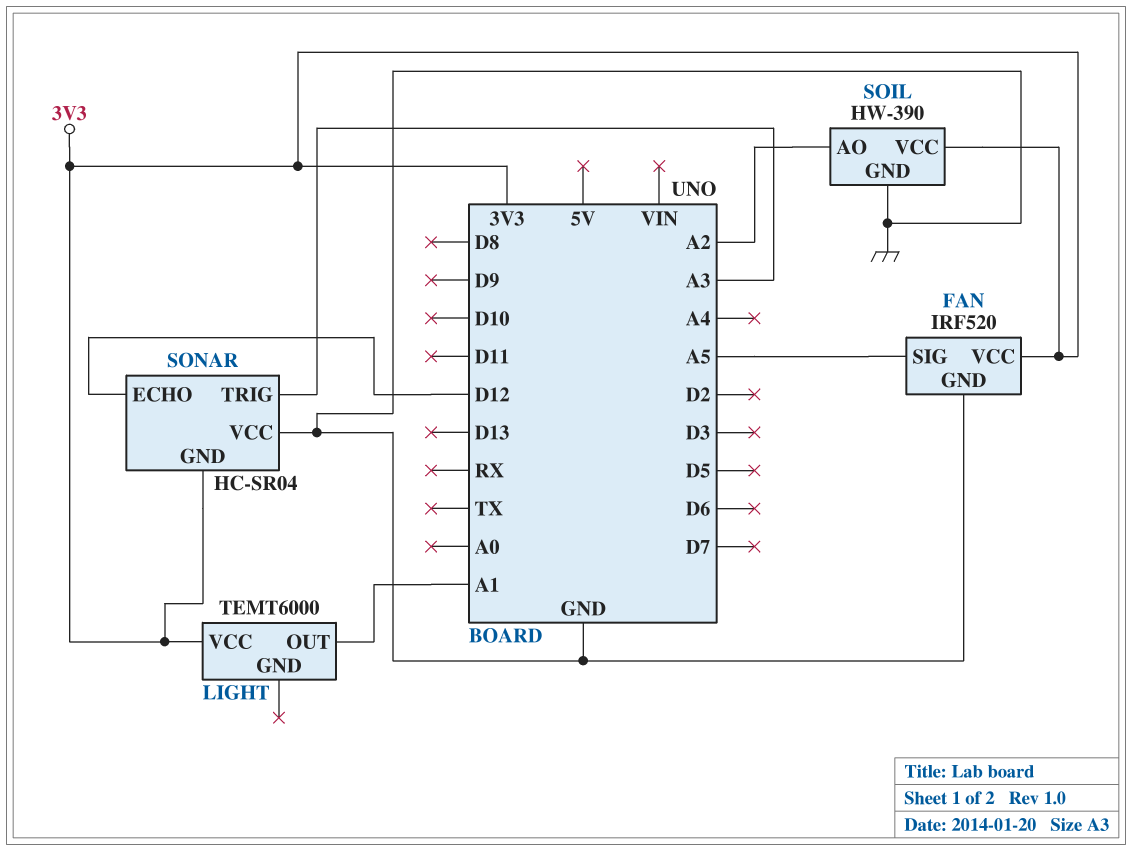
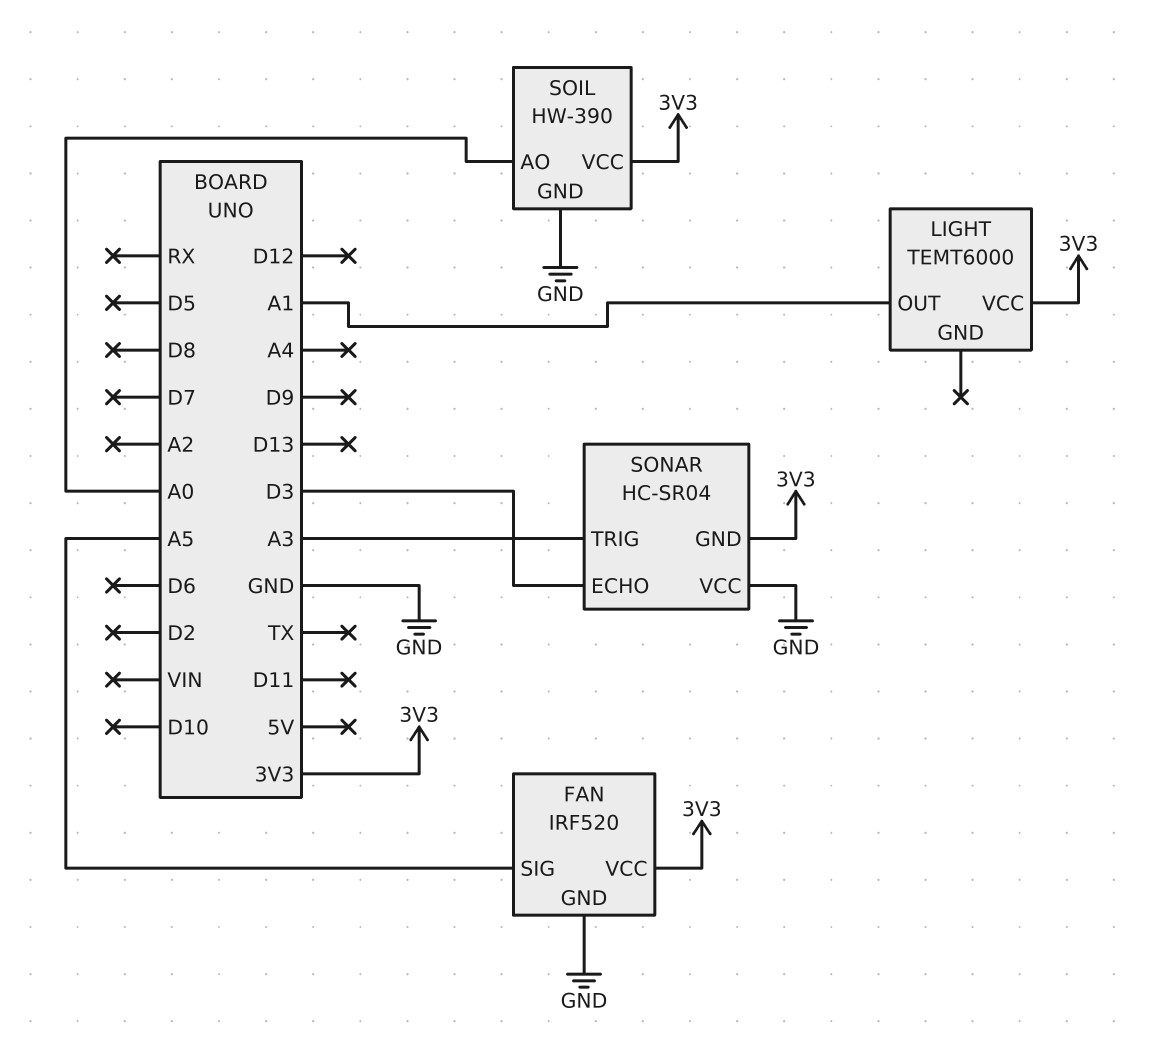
SOIL pin AO: A2 -> A0
SONAR pin ECHO: D12 -> D3

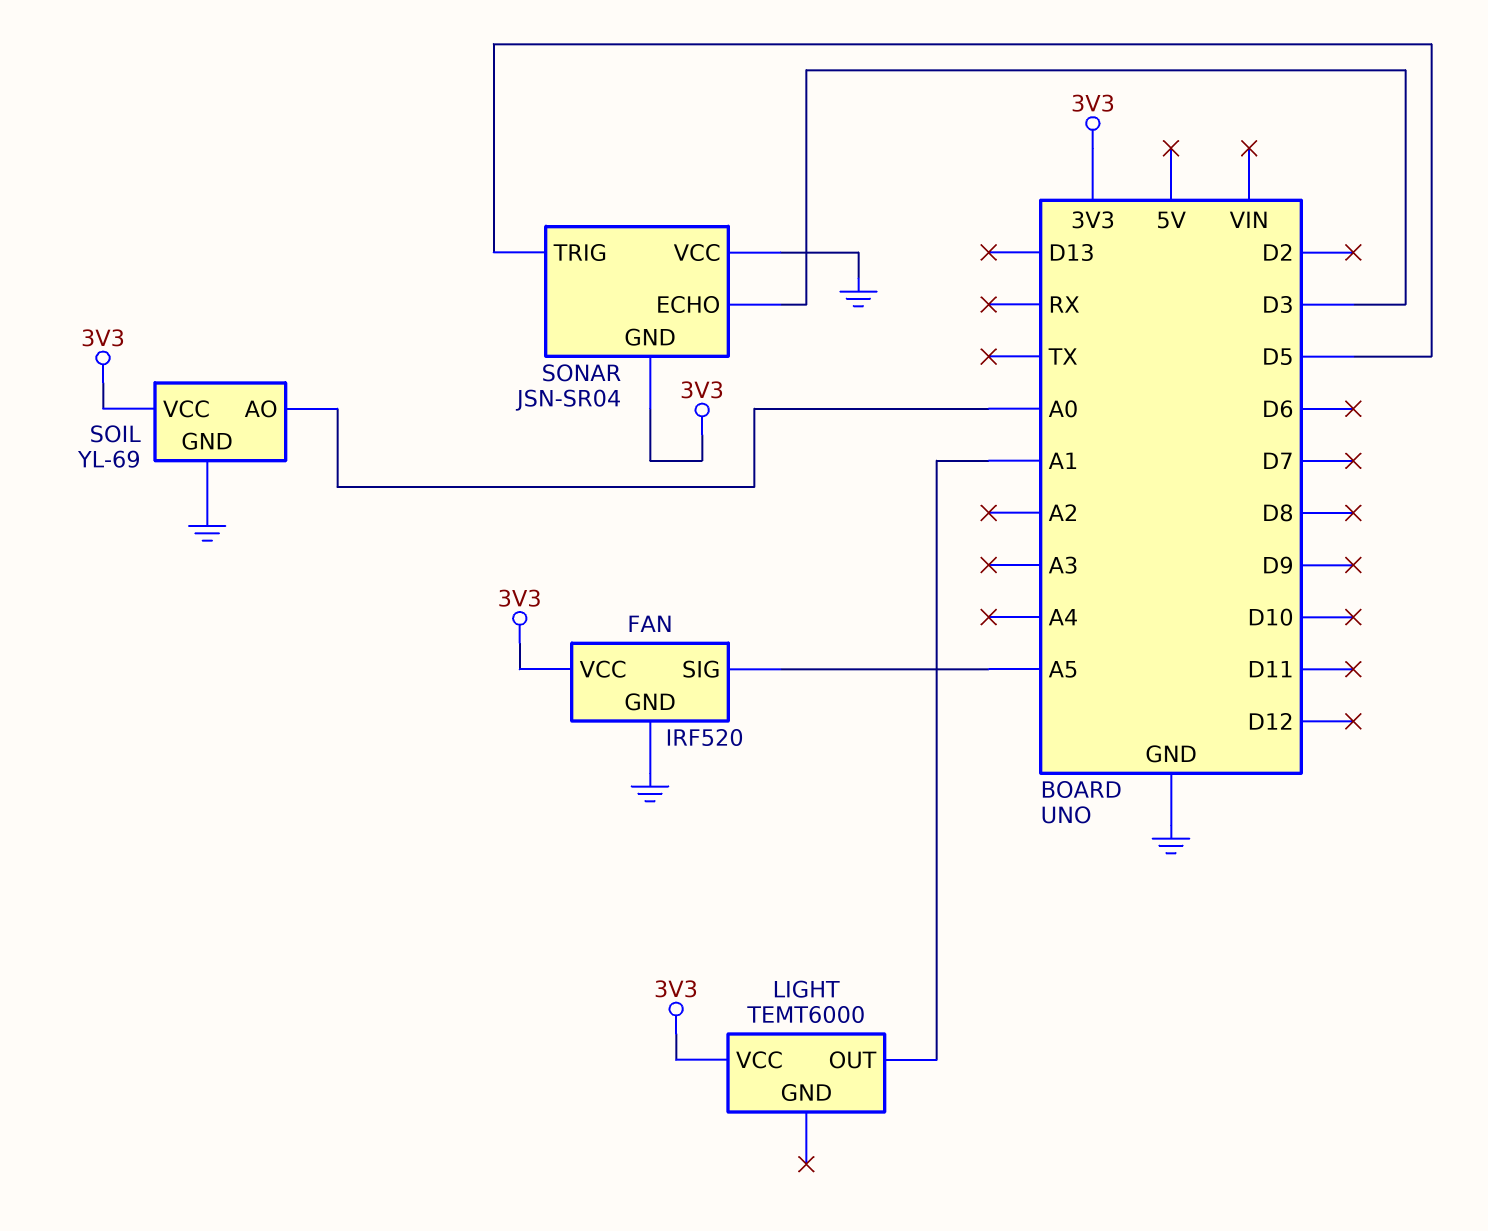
SOIL: HW-390 -> YL-69
SONAR: HC-SR04 -> JSN-SR04
SONAR pin TRIG: A3 -> D5

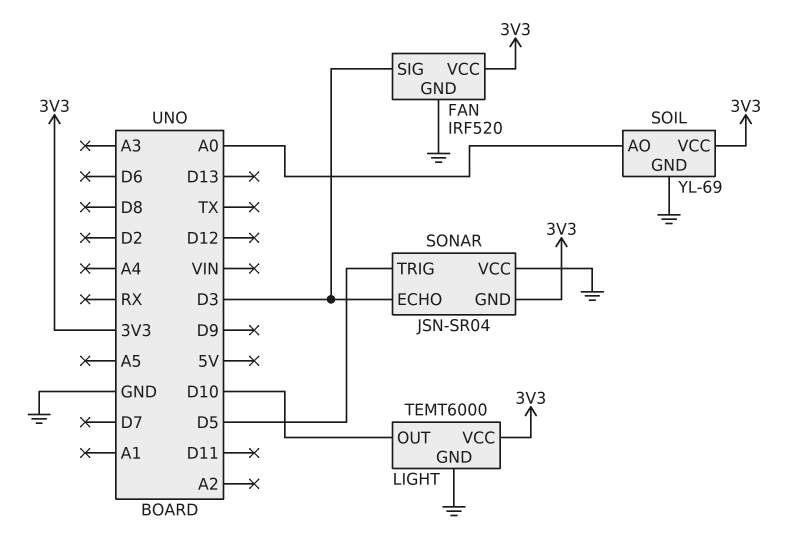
FAN pin SIG: A5 -> D3
LIGHT pin GND: none -> GND
LIGHT pin OUT: A1 -> D10

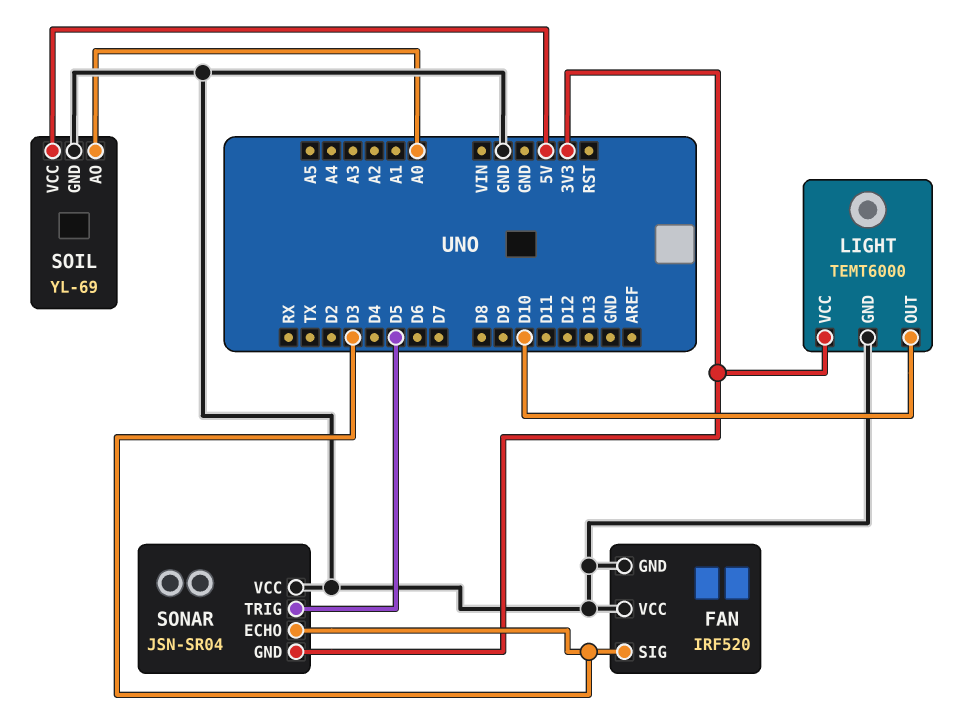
FAN pin VCC: 3V3 -> GND
SOIL pin VCC: 3V3 -> 5V

